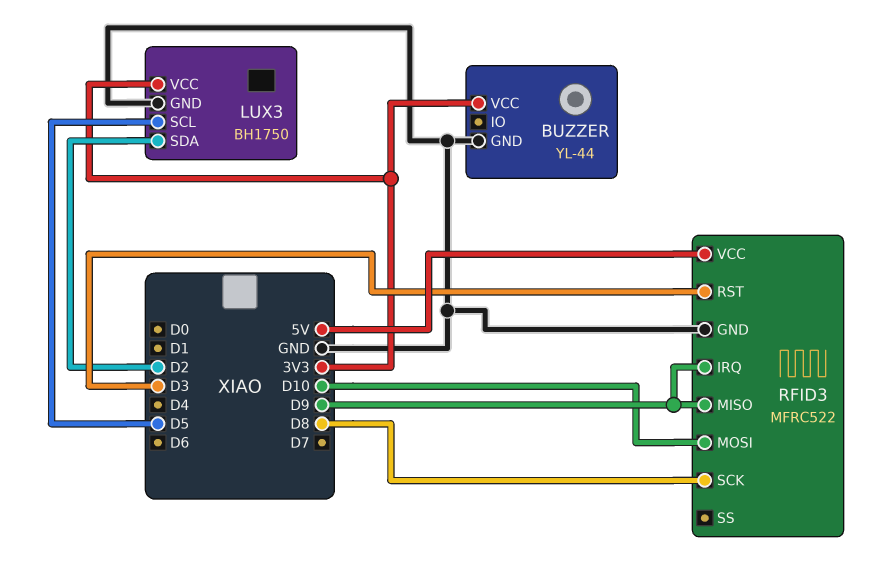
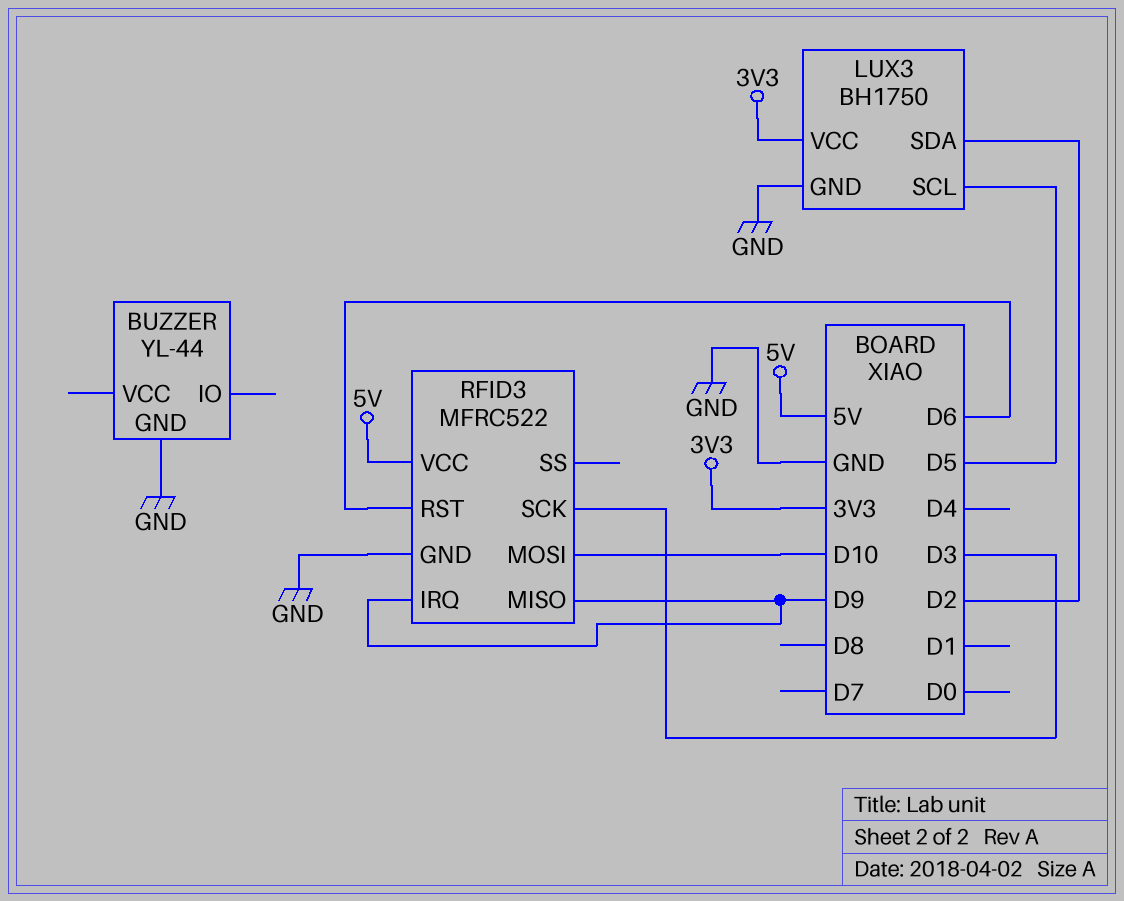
BUZZER pin VCC: 3V3 -> none
RFID3 pin RST: D3 -> D6
RFID3 pin SCK: D8 -> D3

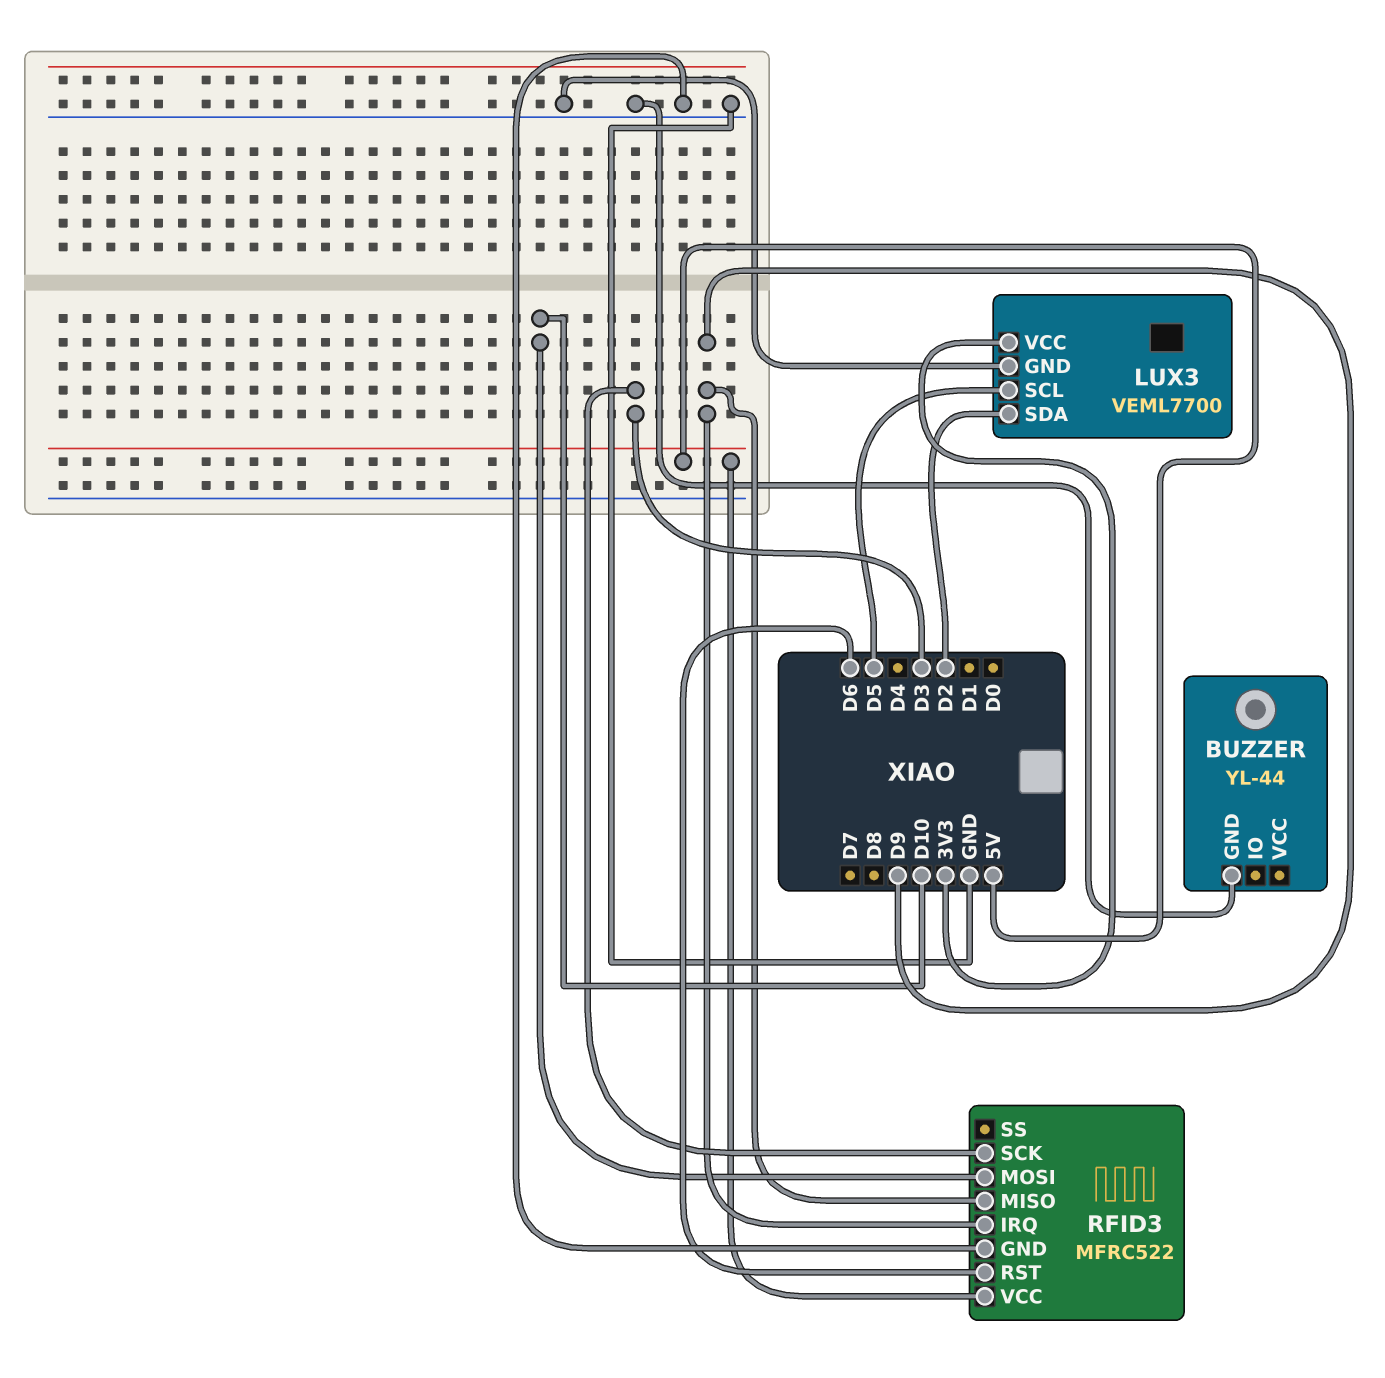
LUX3: BH1750 -> VEML7700

